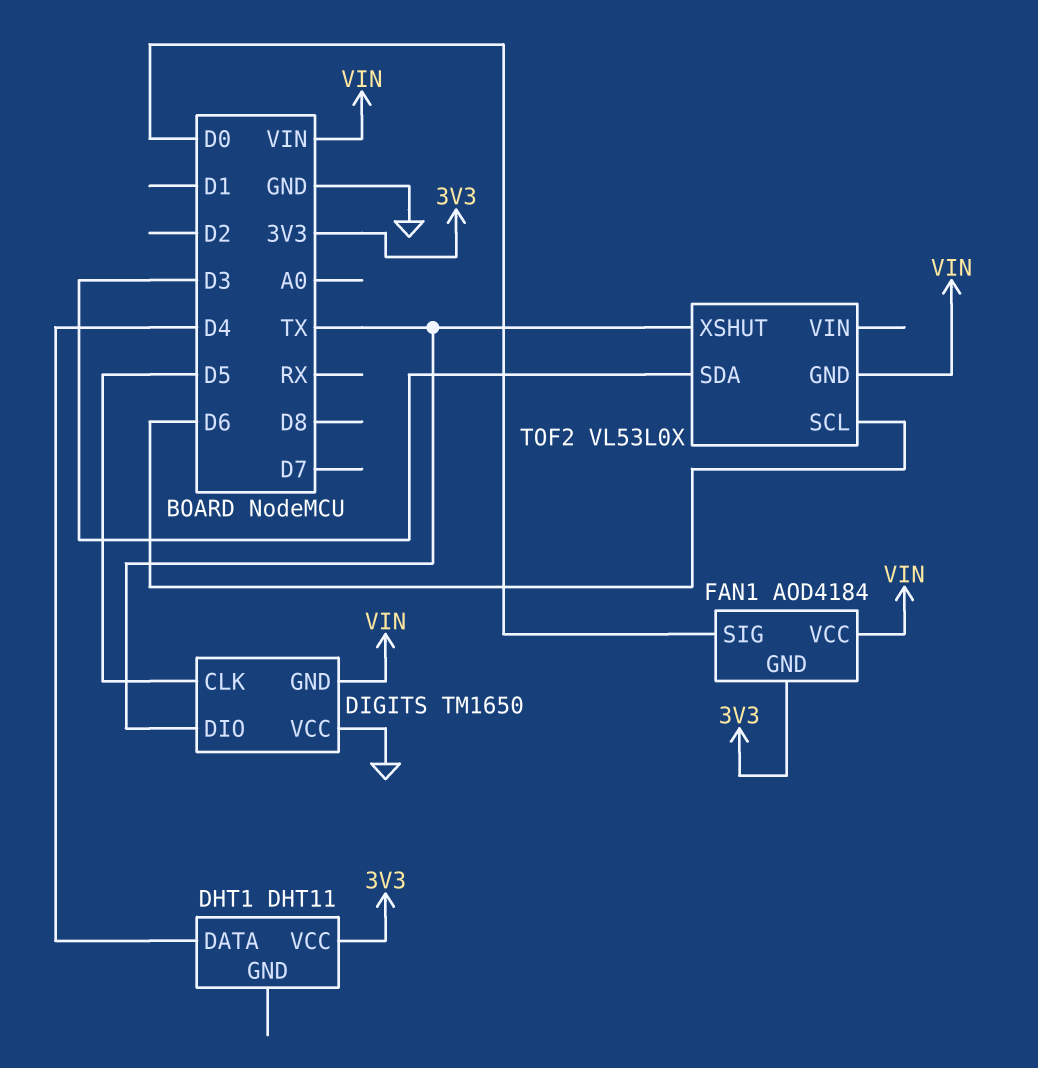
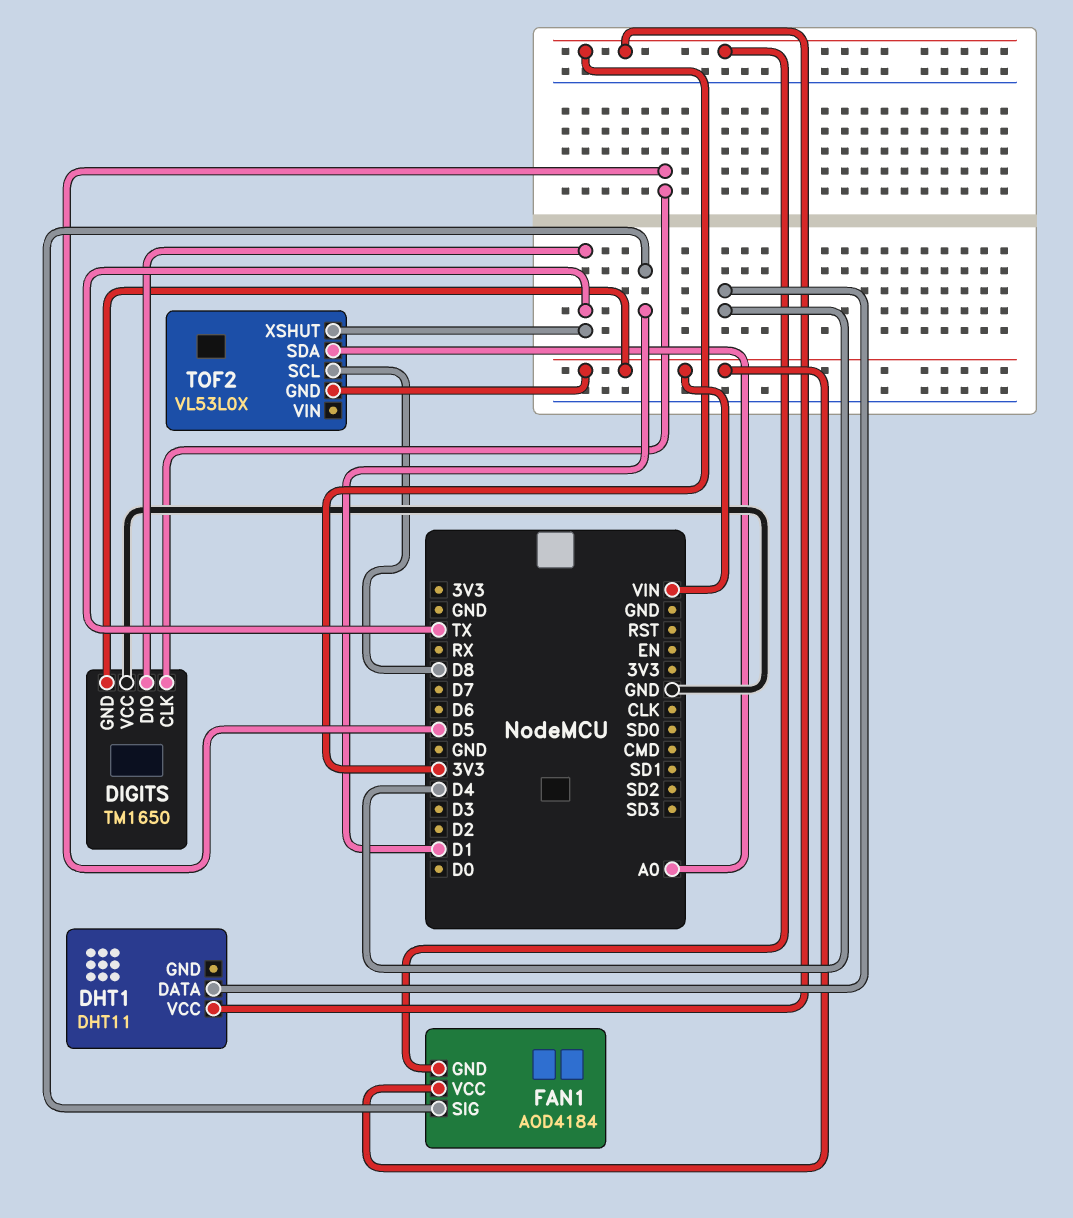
FAN1 pin SIG: D0 -> D1
TOF2 pin SCL: D6 -> D8
TOF2 pin SDA: D3 -> A0

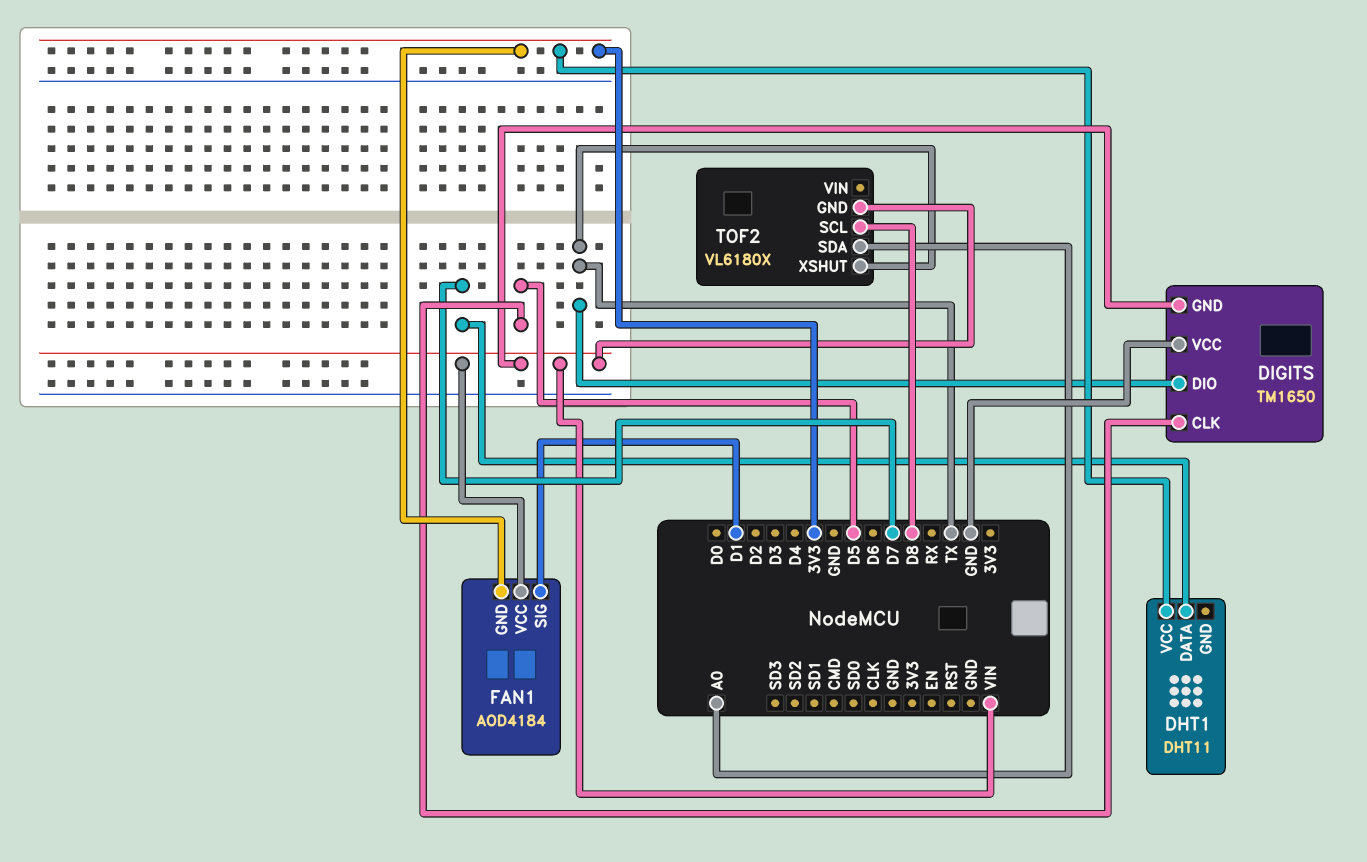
DHT1 pin DATA: D4 -> D7
TOF2: VL53L0X -> VL6180X

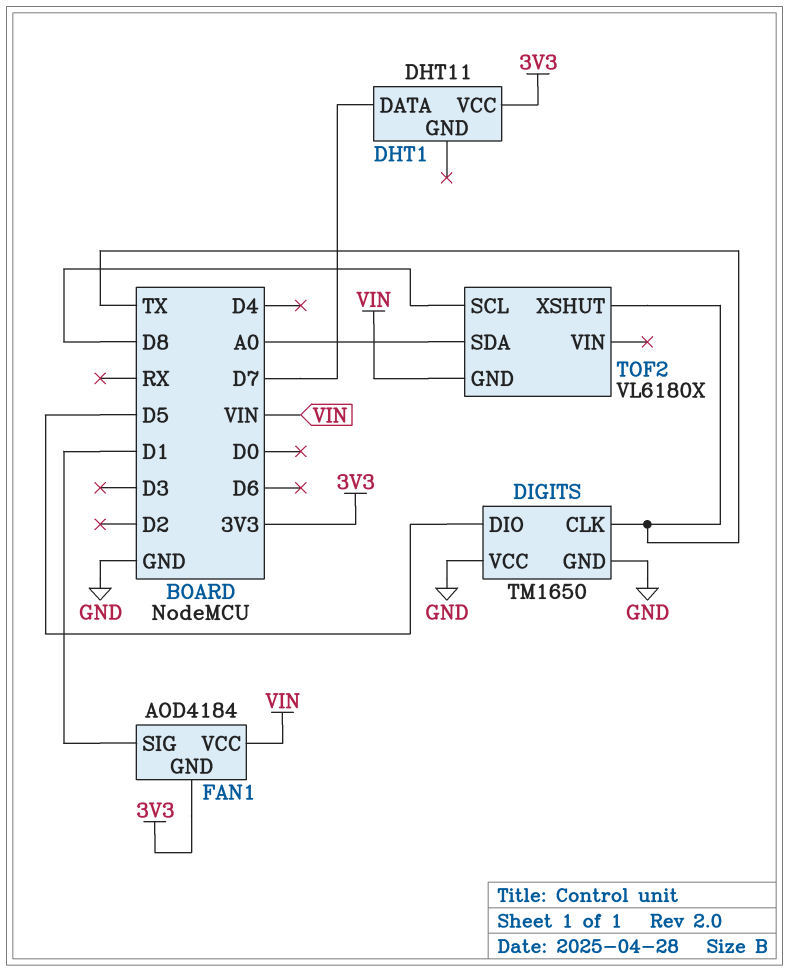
DIGITS pin CLK: D5 -> TX
DIGITS pin DIO: TX -> D5
DIGITS pin GND: VIN -> GND

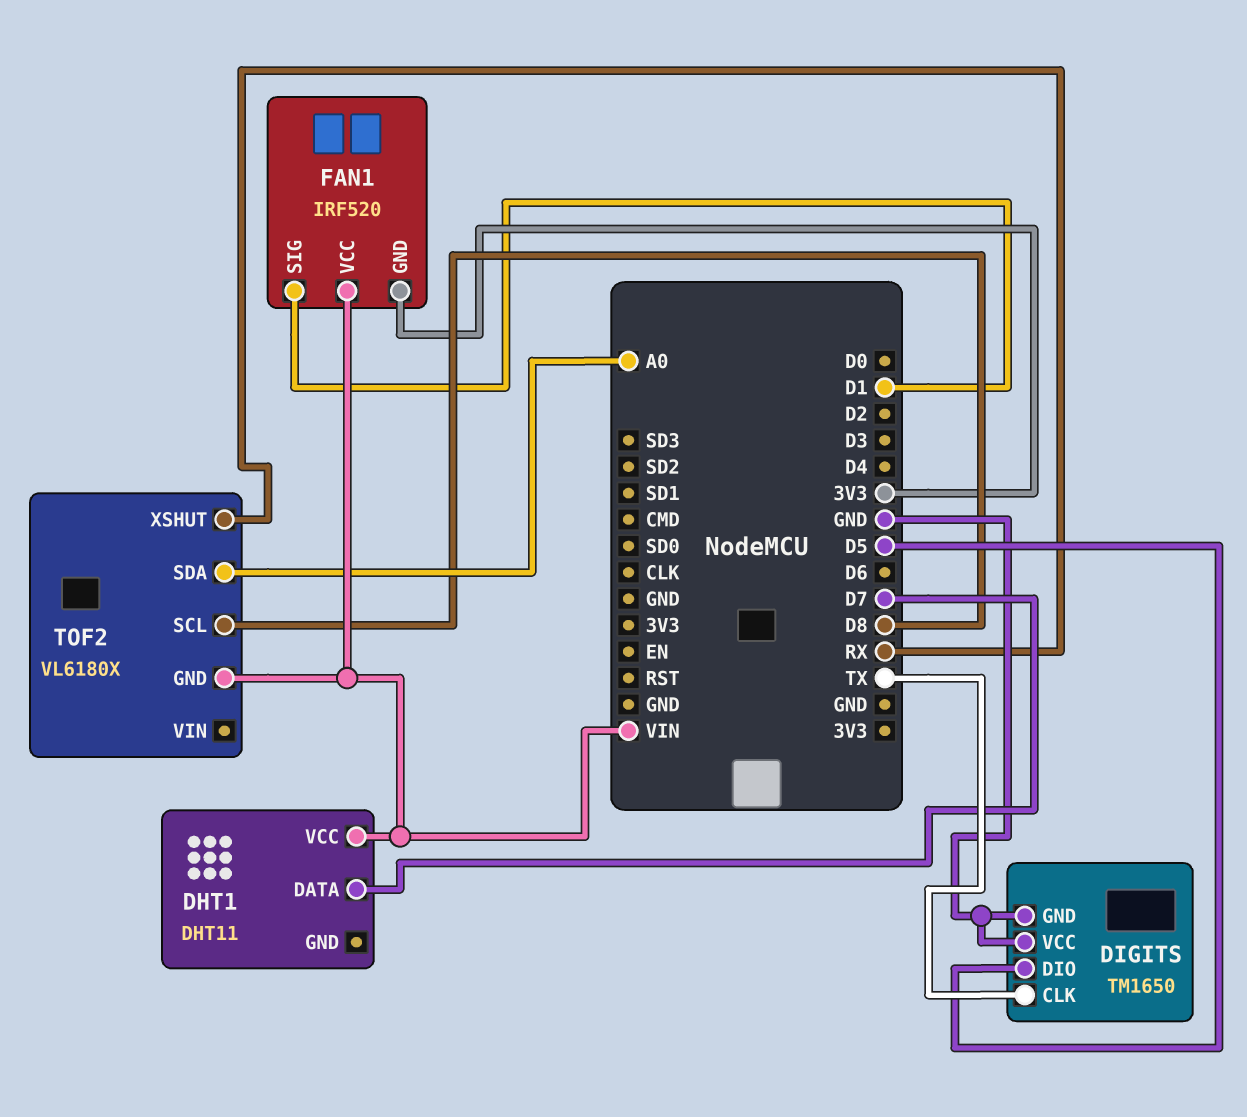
DHT1 pin VCC: 3V3 -> VIN
FAN1: AOD4184 -> IRF520
TOF2 pin XSHUT: TX -> RX

